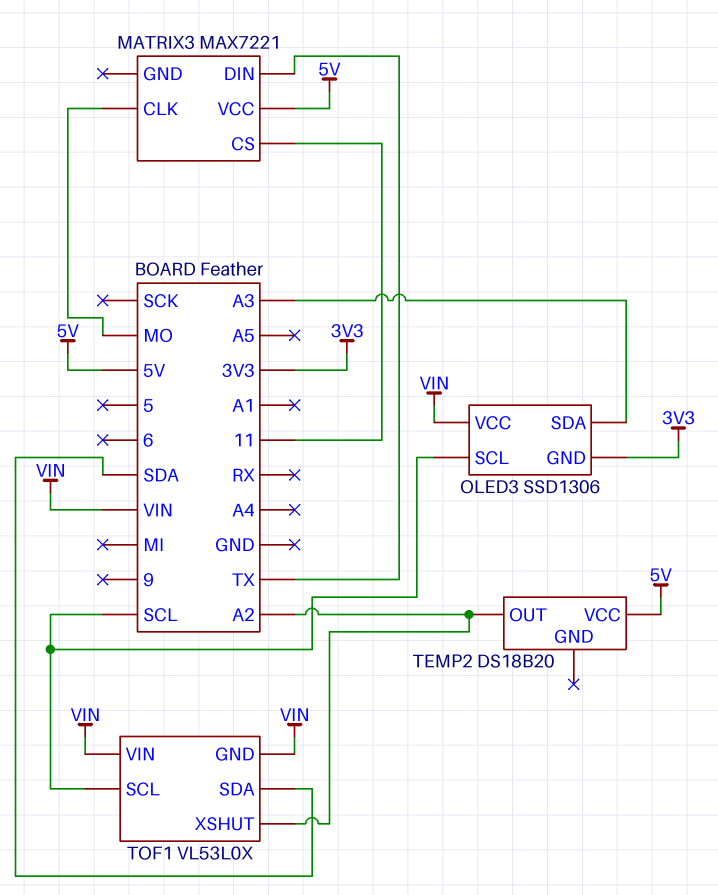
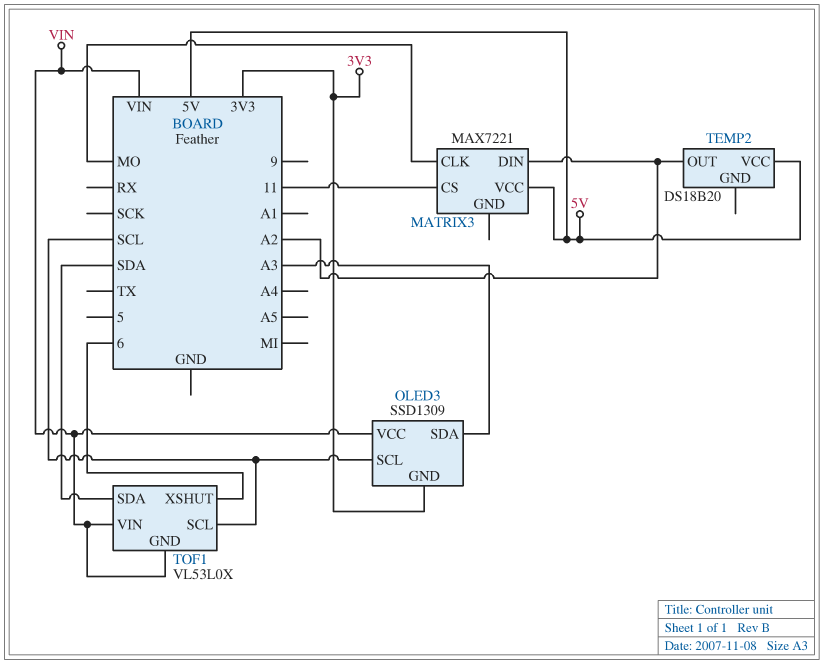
MATRIX3 pin DIN: TX -> A2
OLED3: SSD1306 -> SSD1309
TOF1 pin XSHUT: A2 -> 6

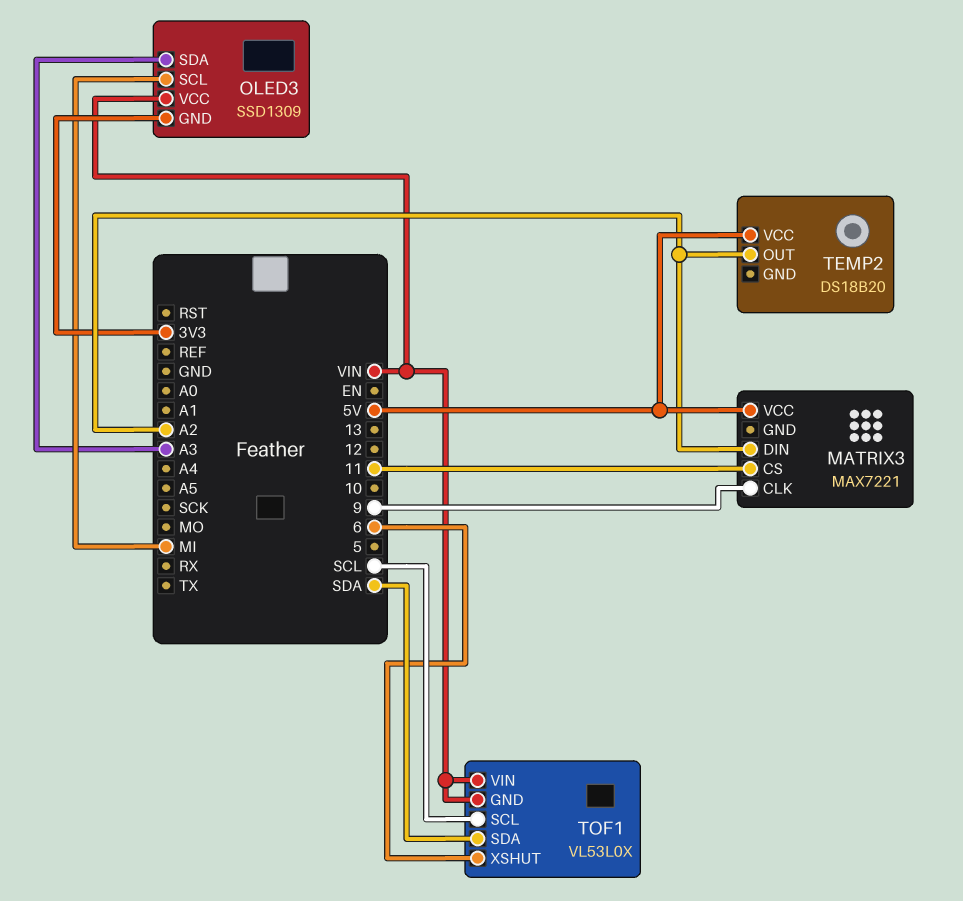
MATRIX3 pin CLK: MO -> 9
OLED3 pin SCL: SCL -> MI

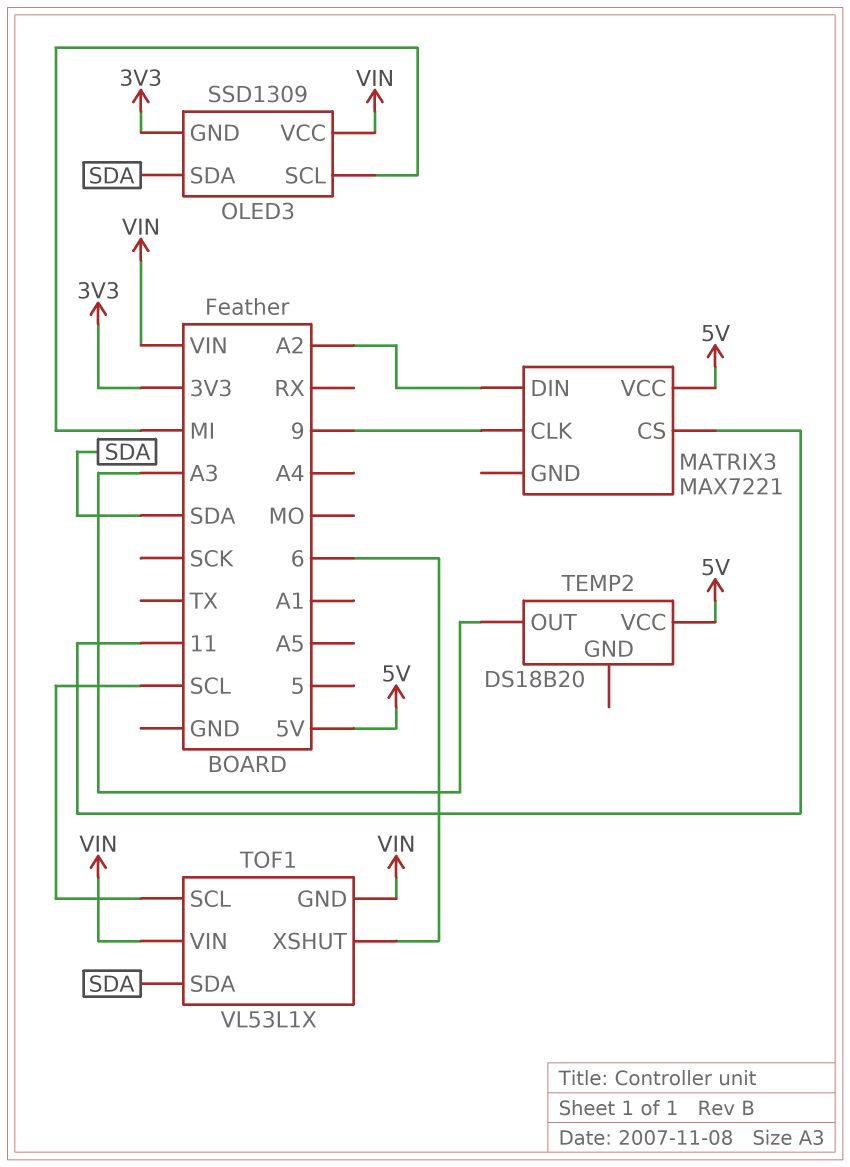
OLED3 pin SDA: A3 -> SDA
TEMP2 pin OUT: A2 -> A3
TOF1: VL53L0X -> VL53L1X

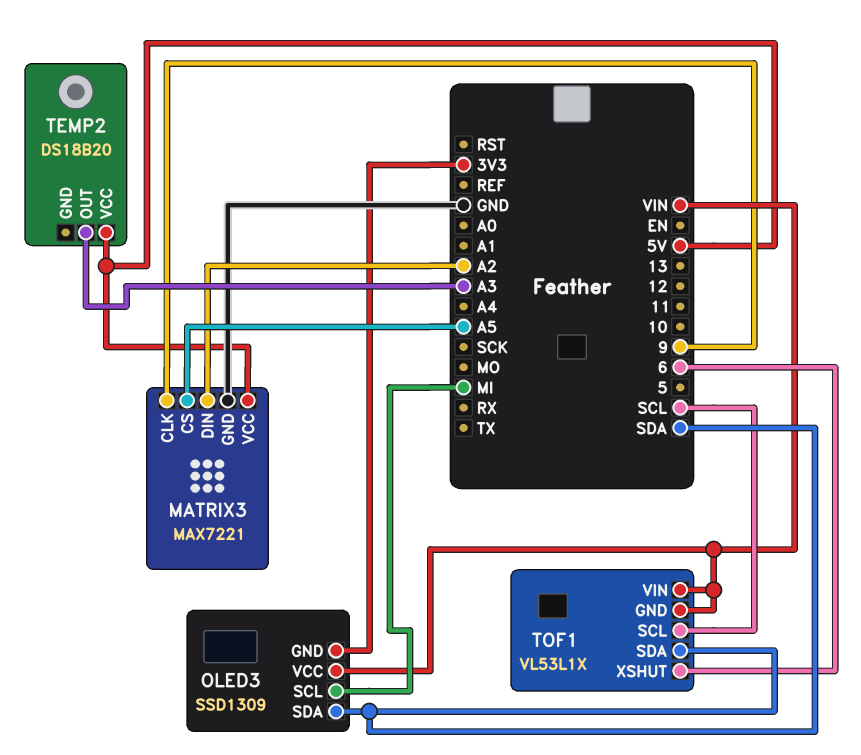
MATRIX3 pin CS: 11 -> A5
MATRIX3 pin GND: none -> GND

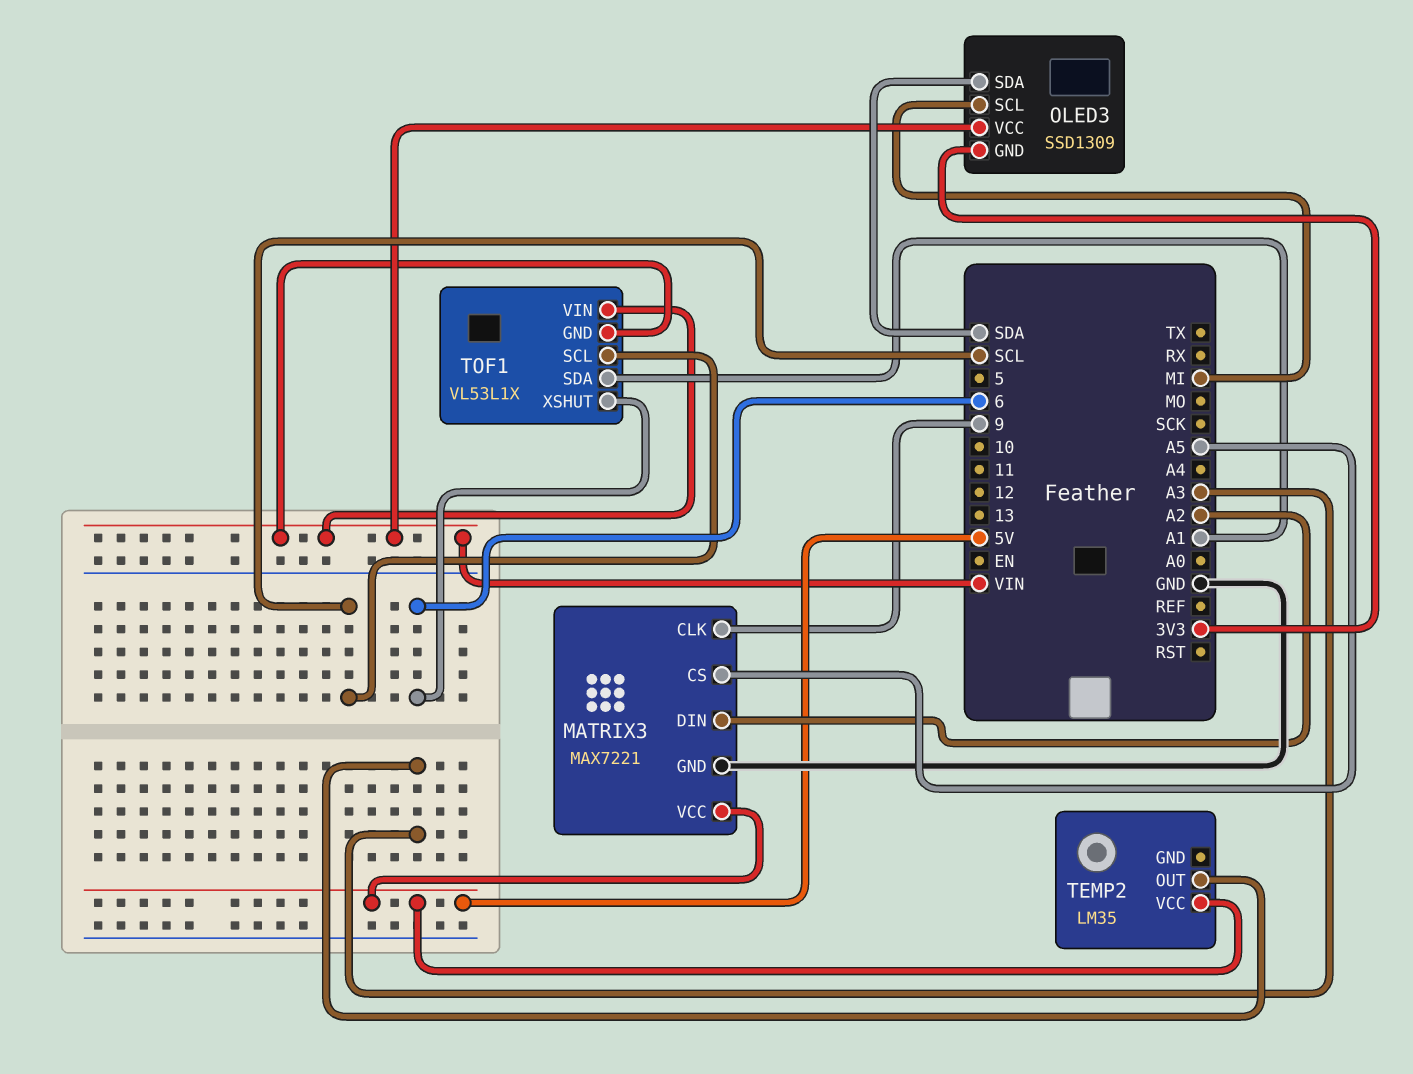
TEMP2: DS18B20 -> LM35
TOF1 pin SDA: SDA -> A1

